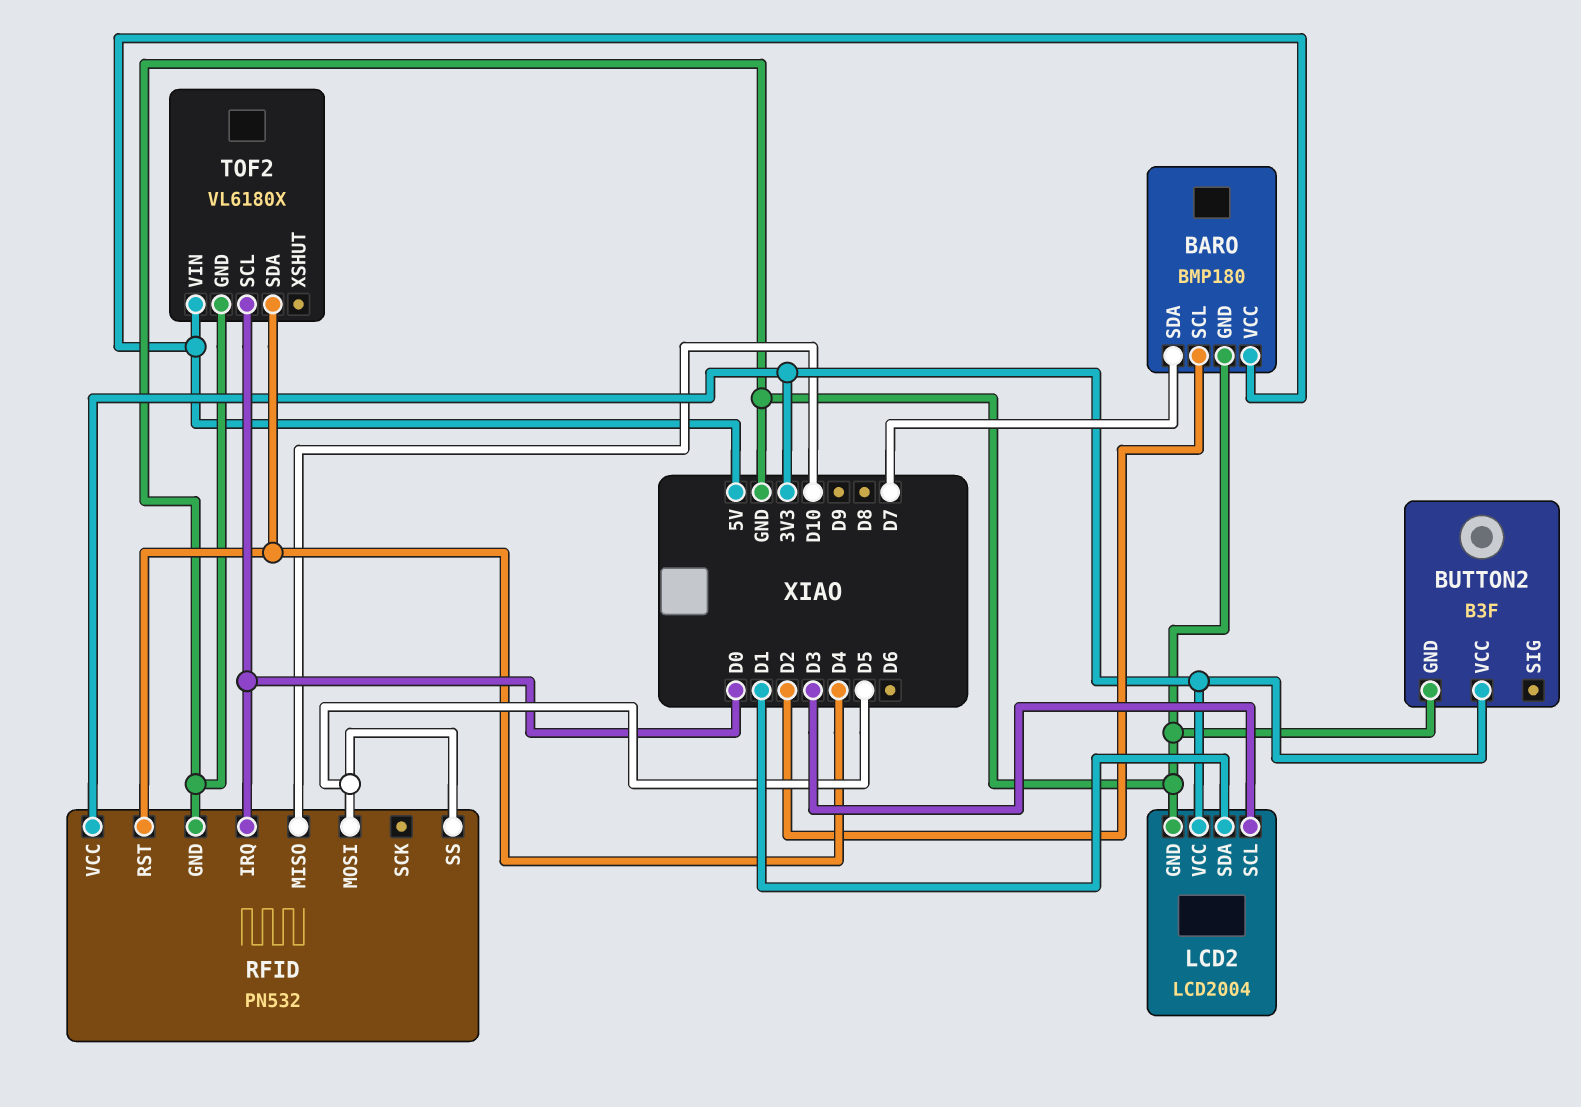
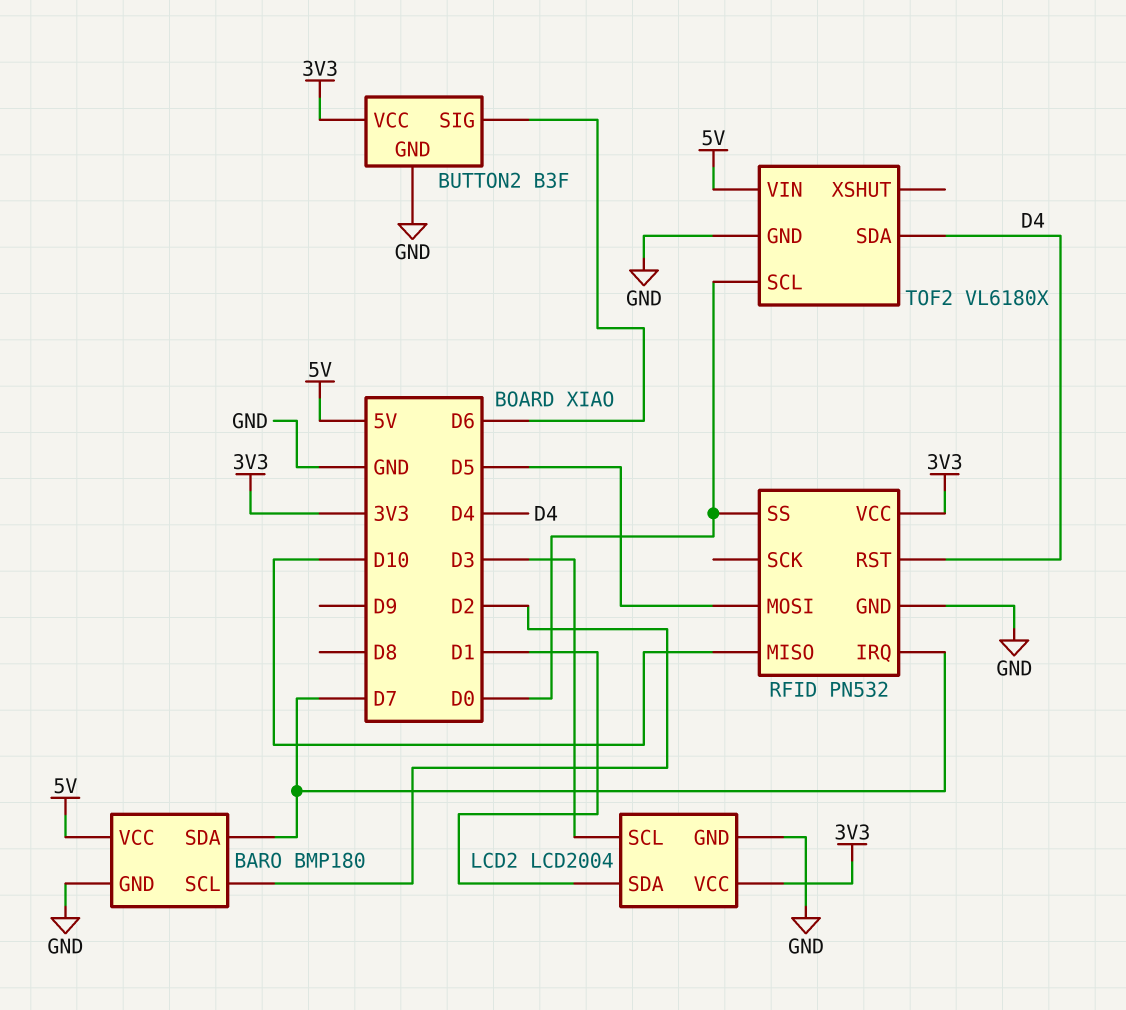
BUTTON2 pin SIG: none -> D6
RFID pin IRQ: D0 -> D7
RFID pin SS: D5 -> D0

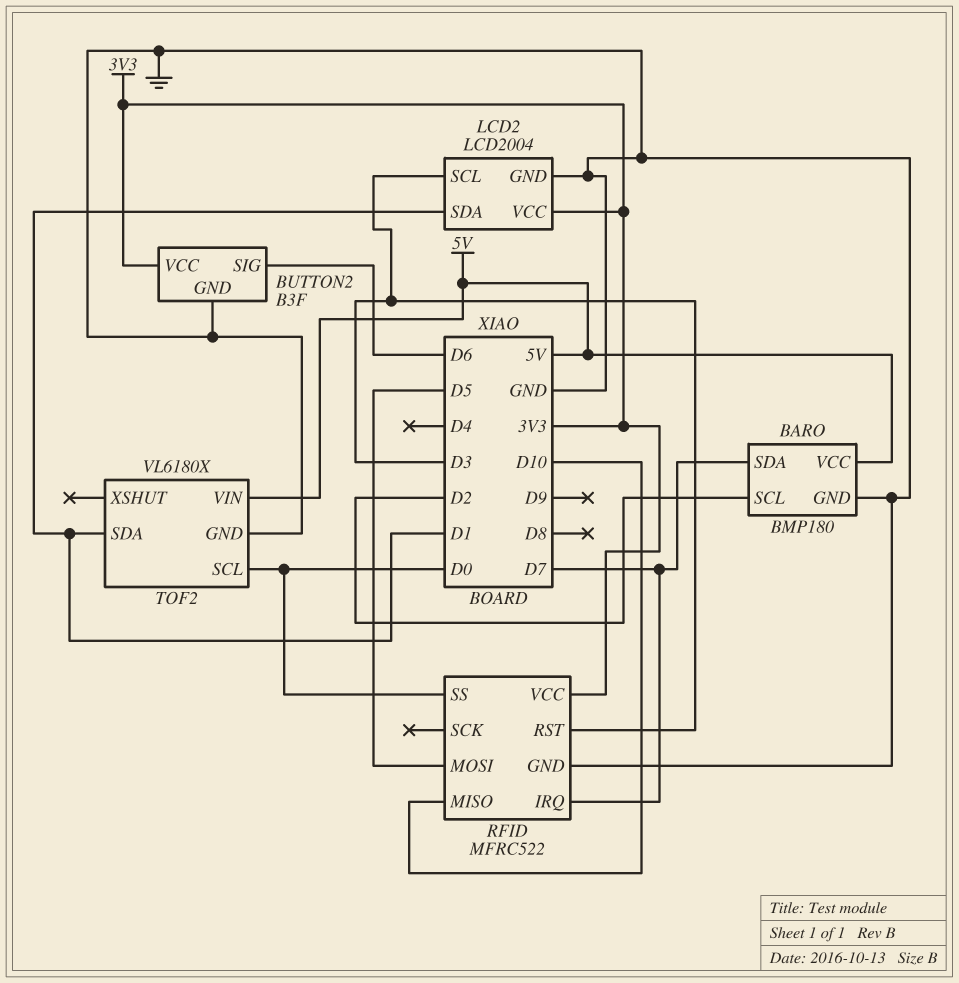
RFID: PN532 -> MFRC522
RFID pin RST: D4 -> D3
TOF2 pin SDA: D4 -> D1

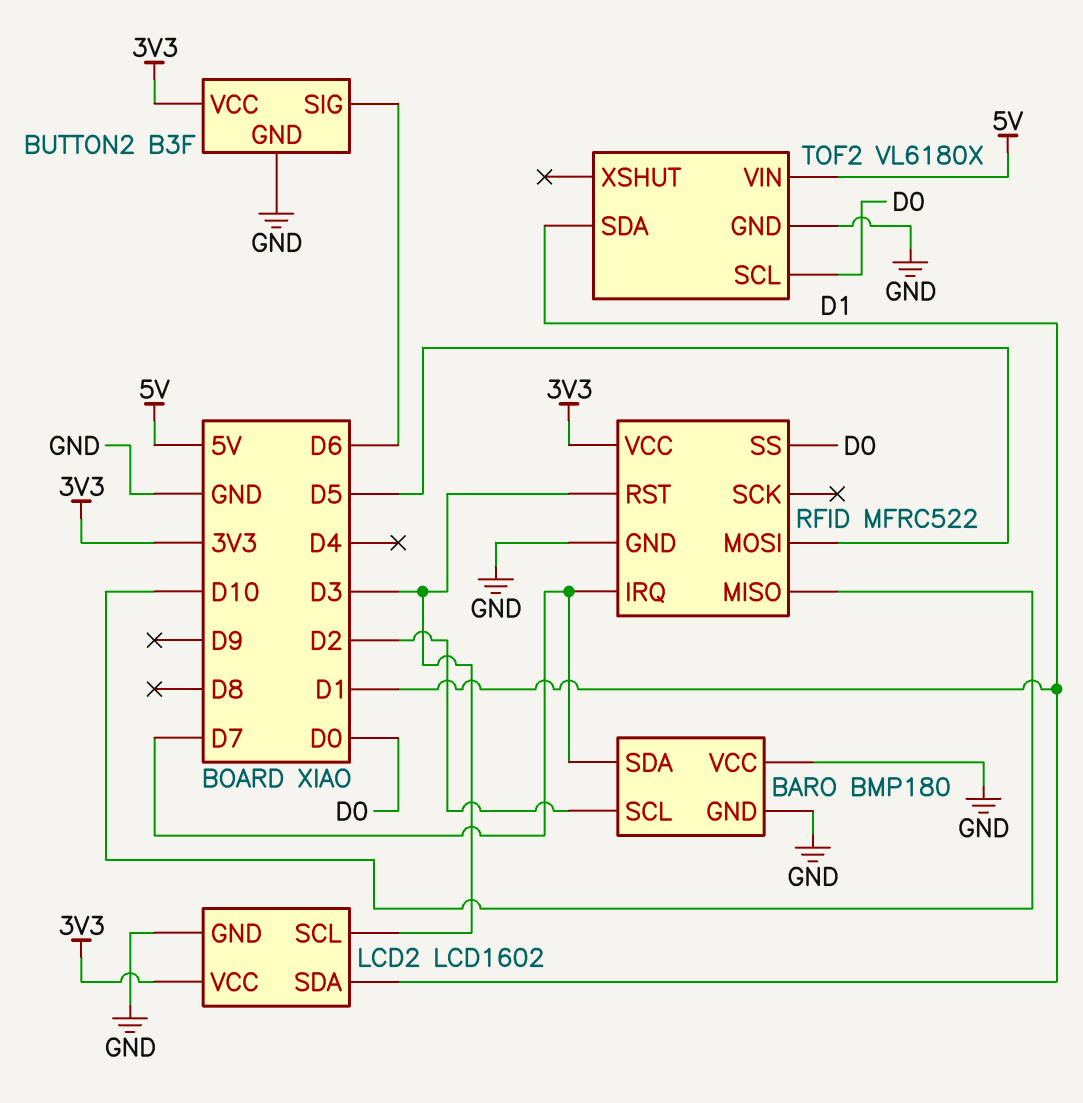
BARO pin VCC: 5V -> GND
LCD2: LCD2004 -> LCD1602

